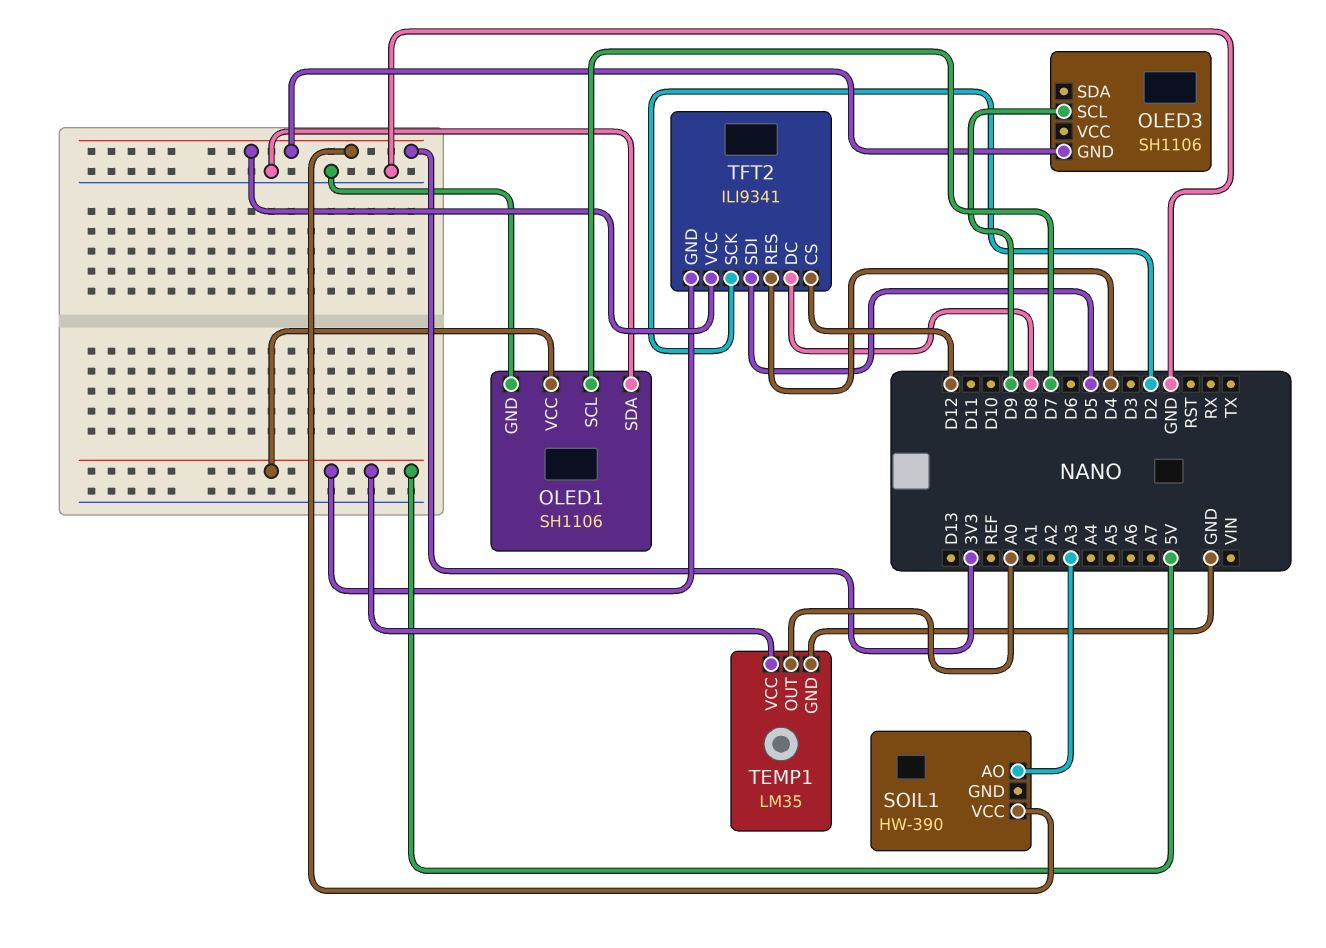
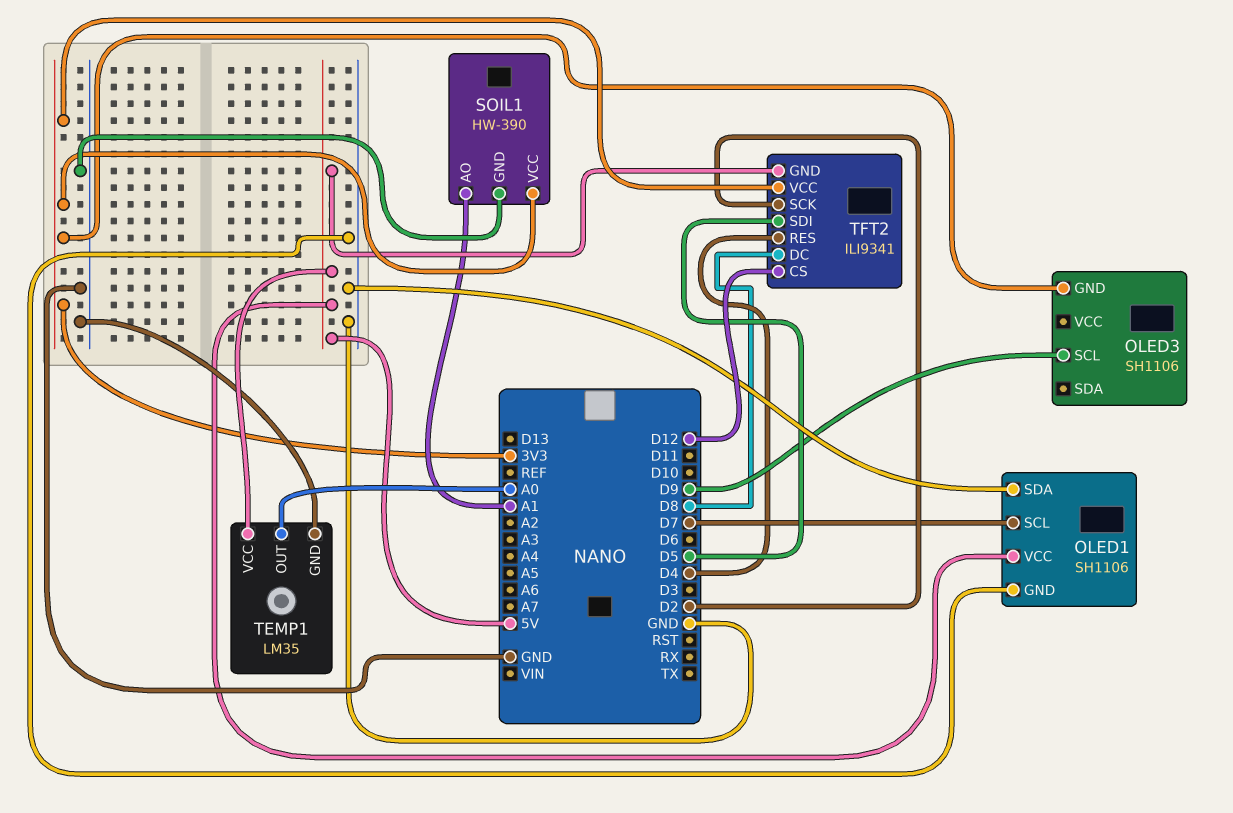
SOIL1 pin AO: A3 -> A1
SOIL1 pin GND: none -> GND

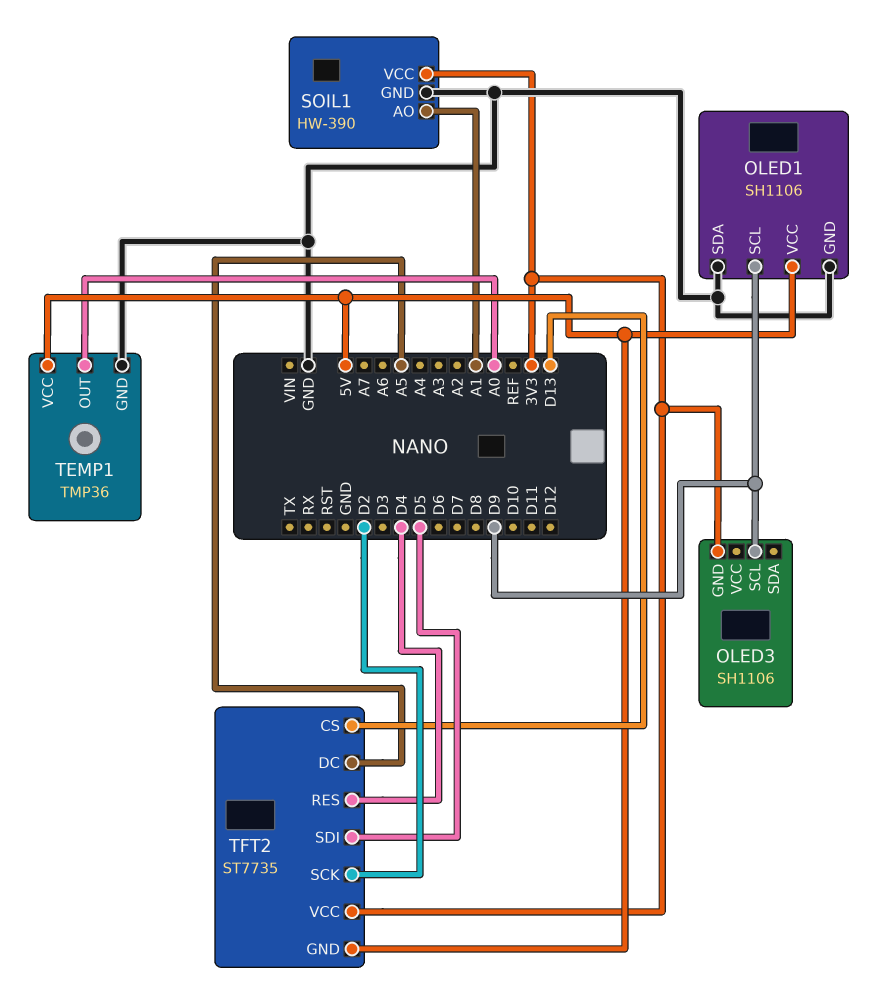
OLED1 pin SCL: D7 -> D9
TEMP1: LM35 -> TMP36
TFT2: ILI9341 -> ST7735
TFT2 pin CS: D12 -> D13
TFT2 pin DC: D8 -> A5

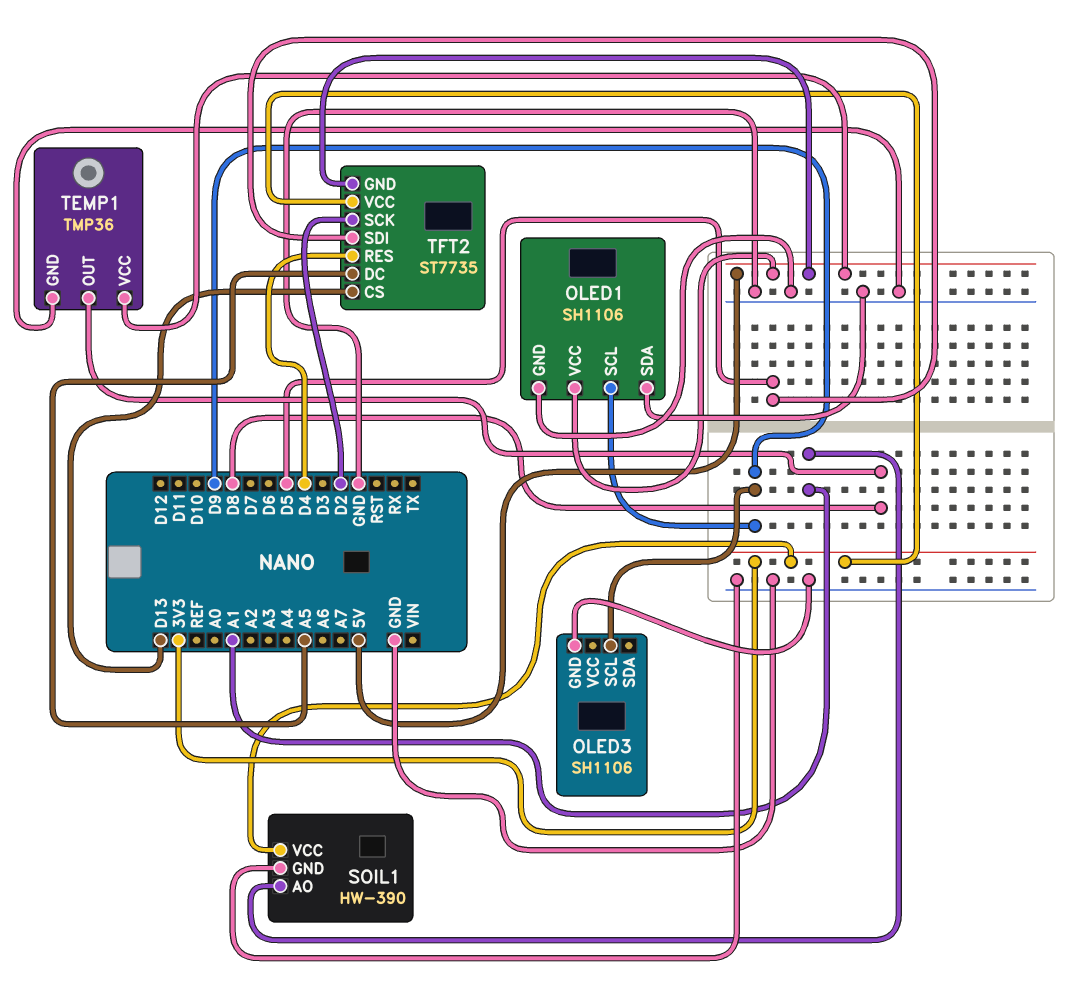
OLED3 pin GND: 3V3 -> GND
TEMP1 pin OUT: A0 -> D8

